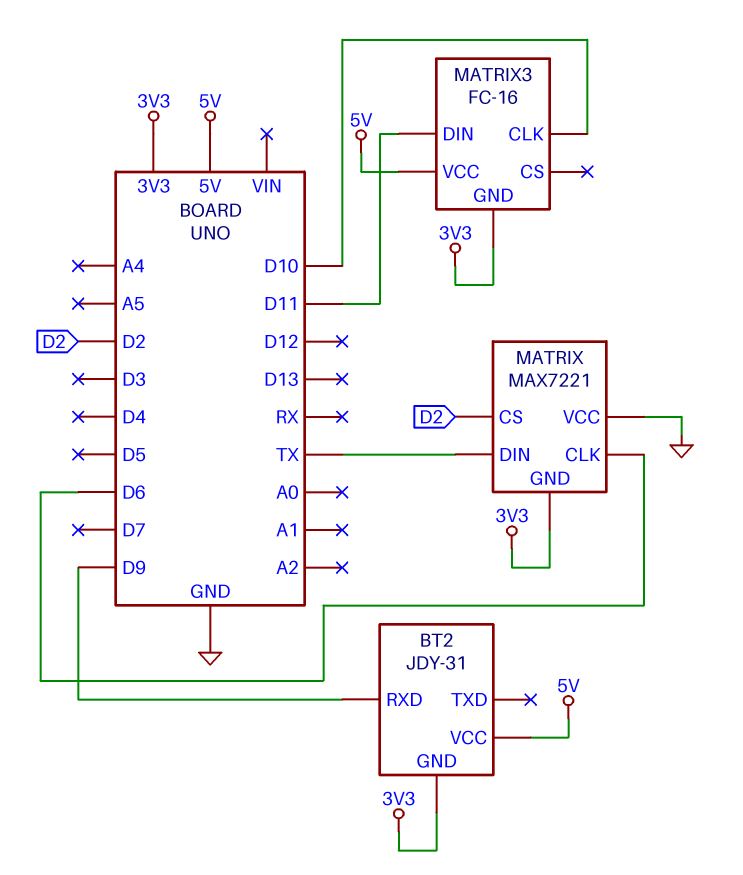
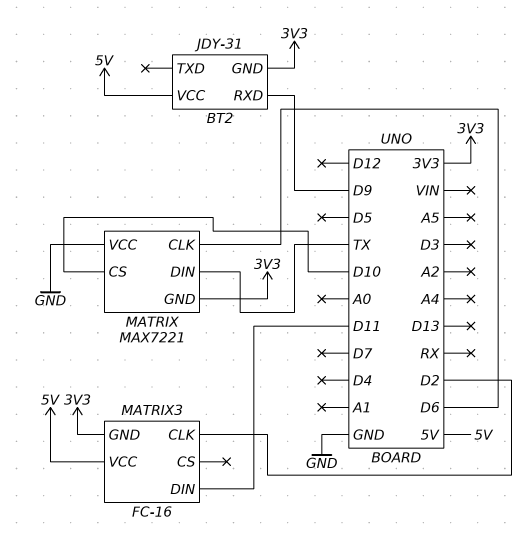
MATRIX pin CS: D2 -> D10
MATRIX3 pin CLK: D10 -> D2

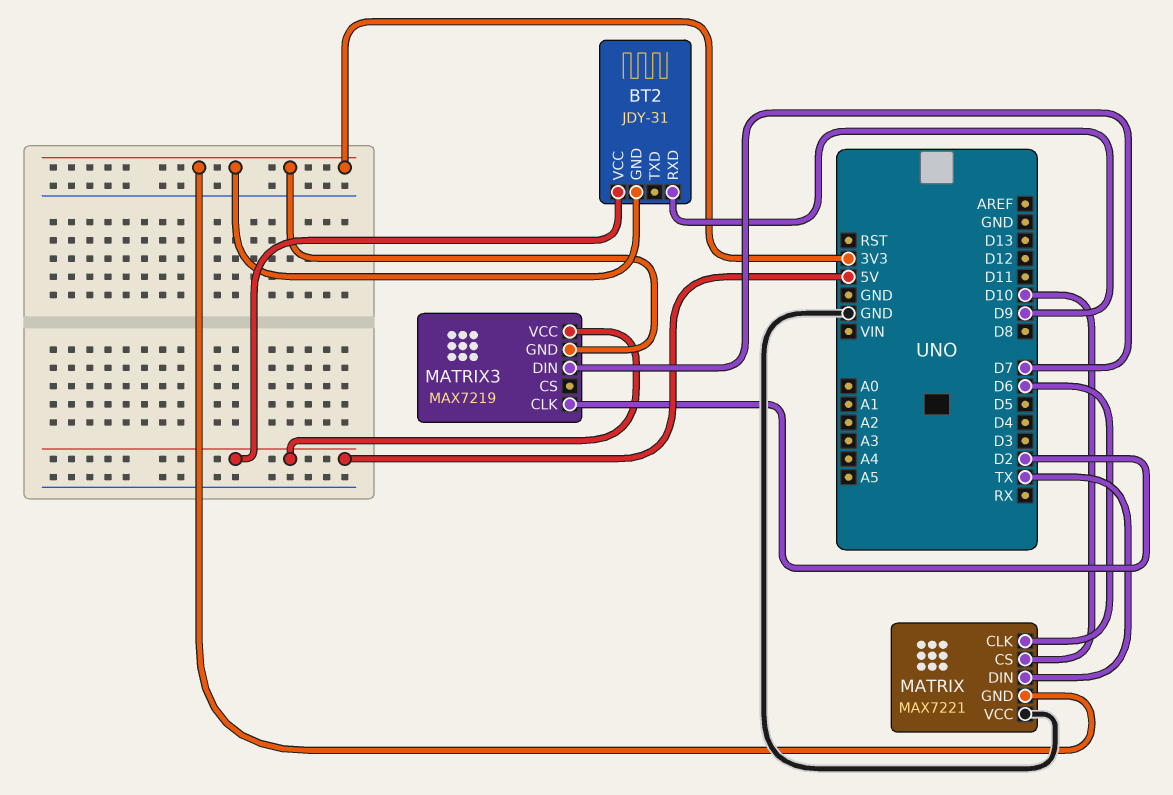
MATRIX3: FC-16 -> MAX7219
MATRIX3 pin DIN: D11 -> D7

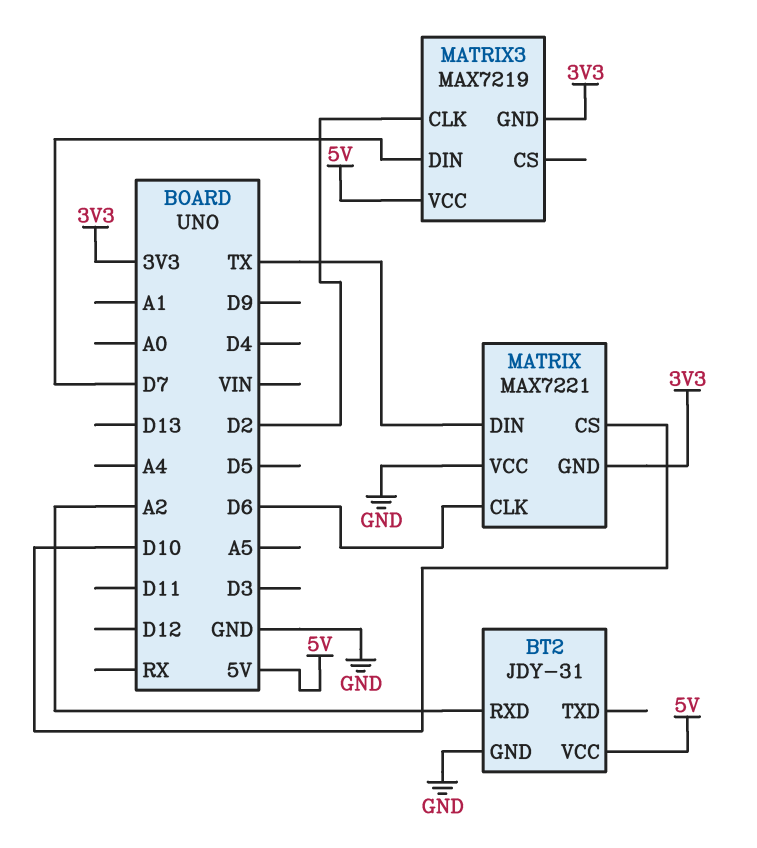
BT2 pin GND: 3V3 -> GND
BT2 pin RXD: D9 -> A2

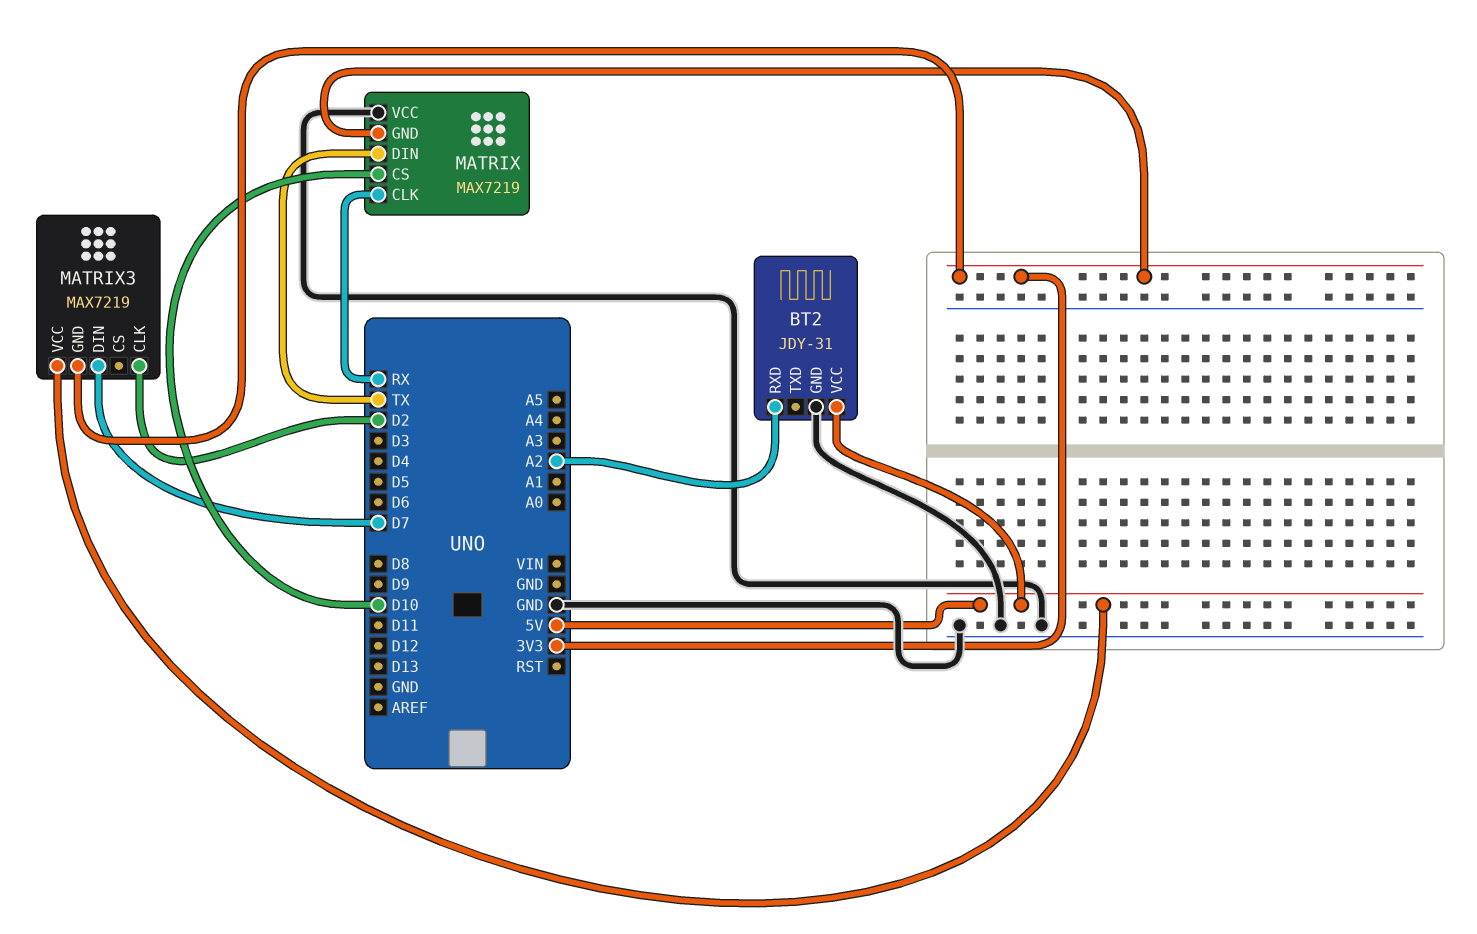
MATRIX: MAX7221 -> MAX7219
MATRIX pin CLK: D6 -> RX

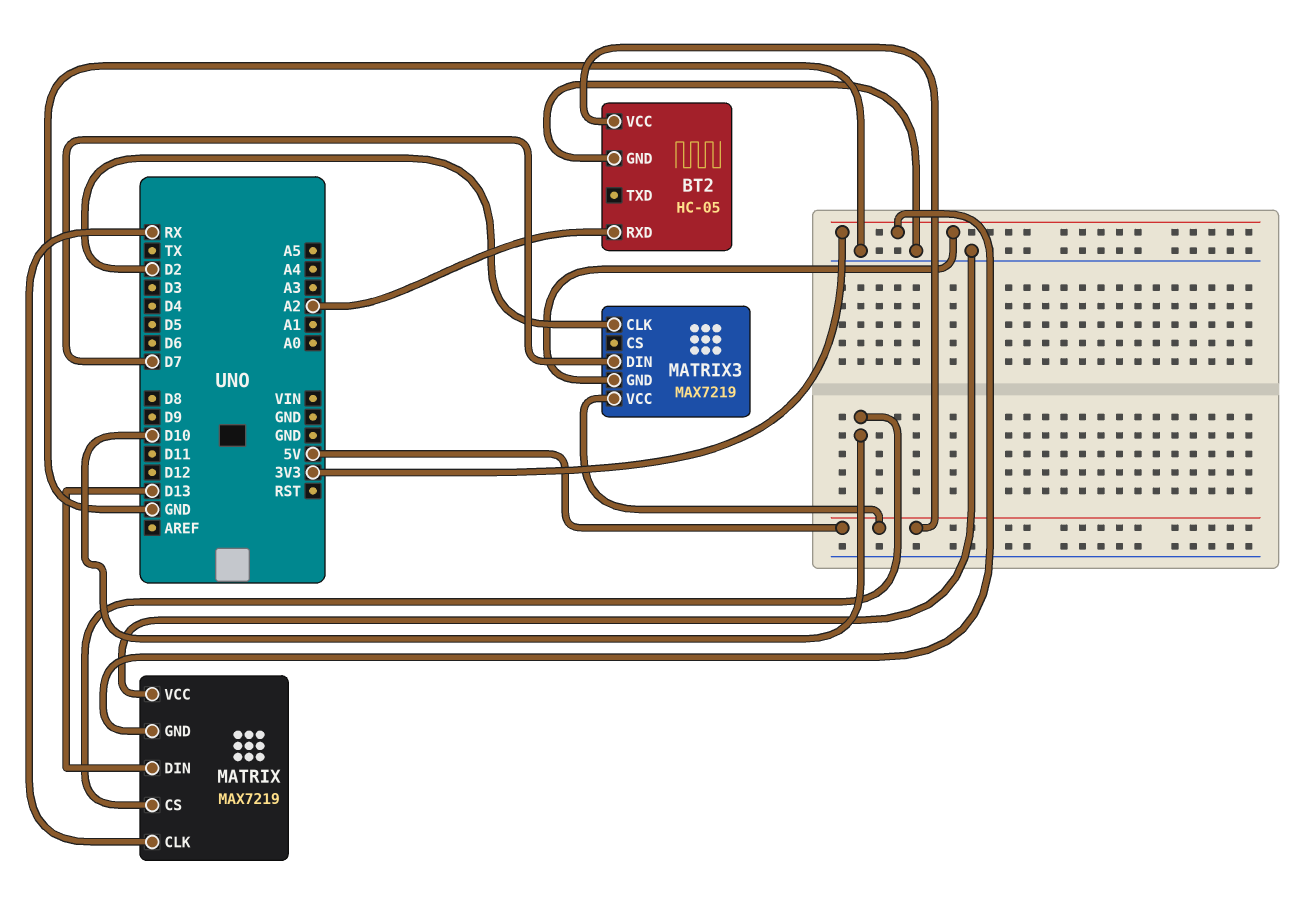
BT2: JDY-31 -> HC-05
MATRIX pin DIN: TX -> D13

